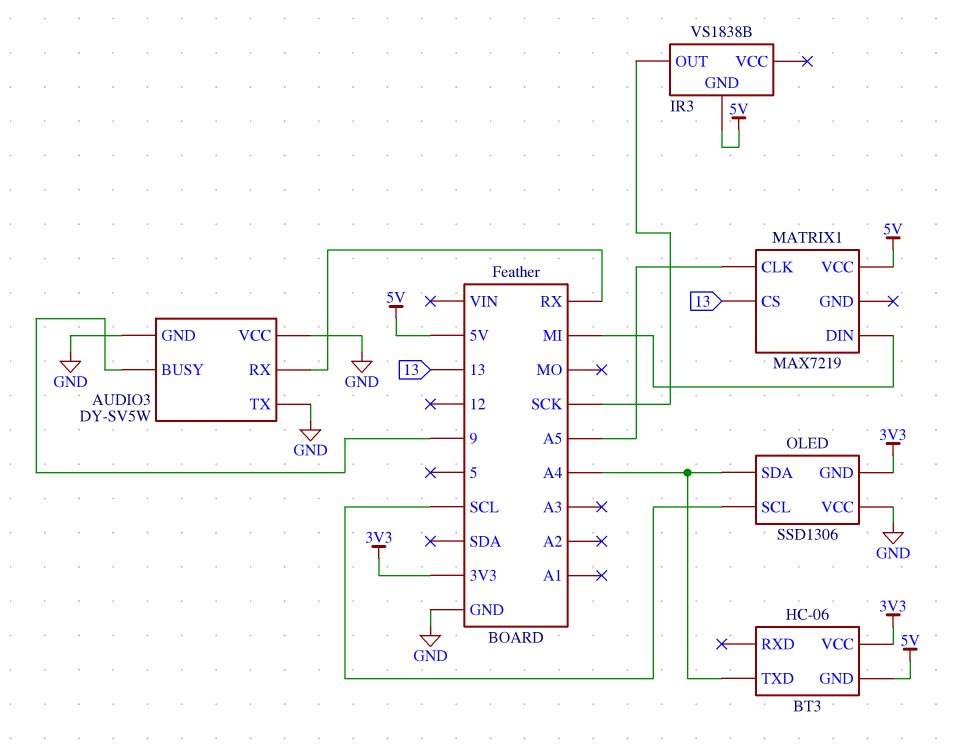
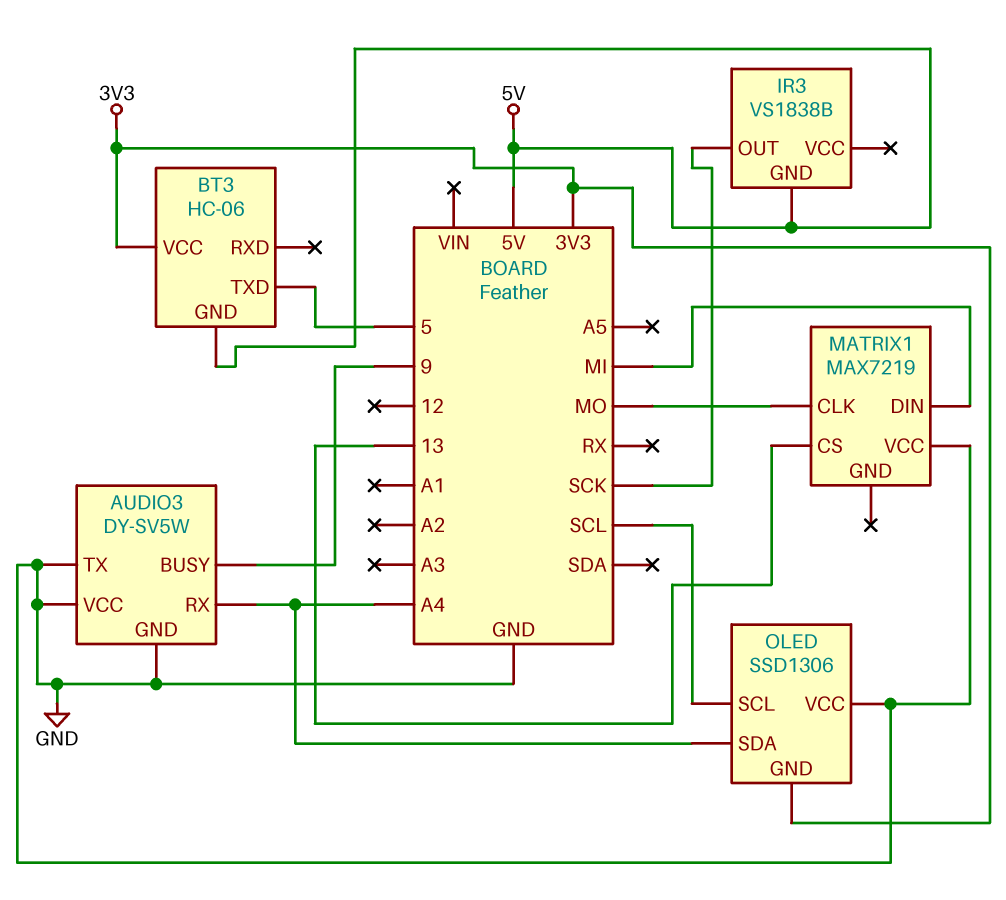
AUDIO3 pin RX: RX -> A4
BT3 pin TXD: A4 -> 5
MATRIX1 pin CLK: A5 -> MO
MATRIX1 pin VCC: 5V -> GND

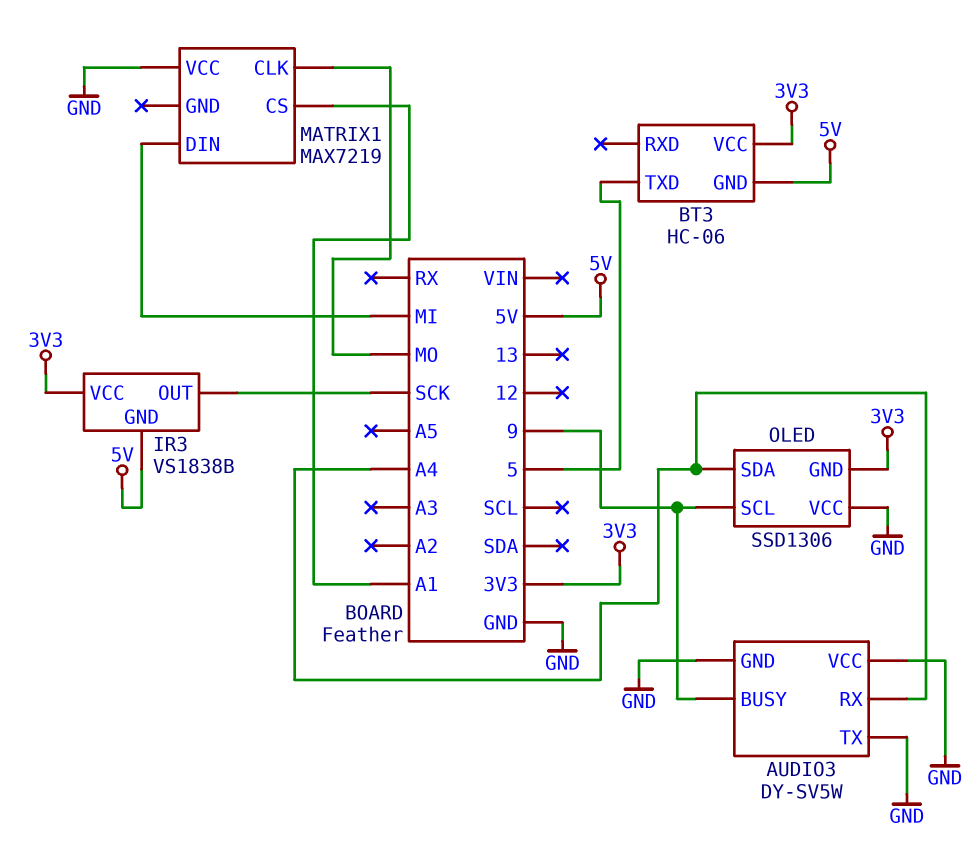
IR3 pin VCC: none -> 3V3
MATRIX1 pin CS: 13 -> A1
OLED pin SCL: SCL -> 9

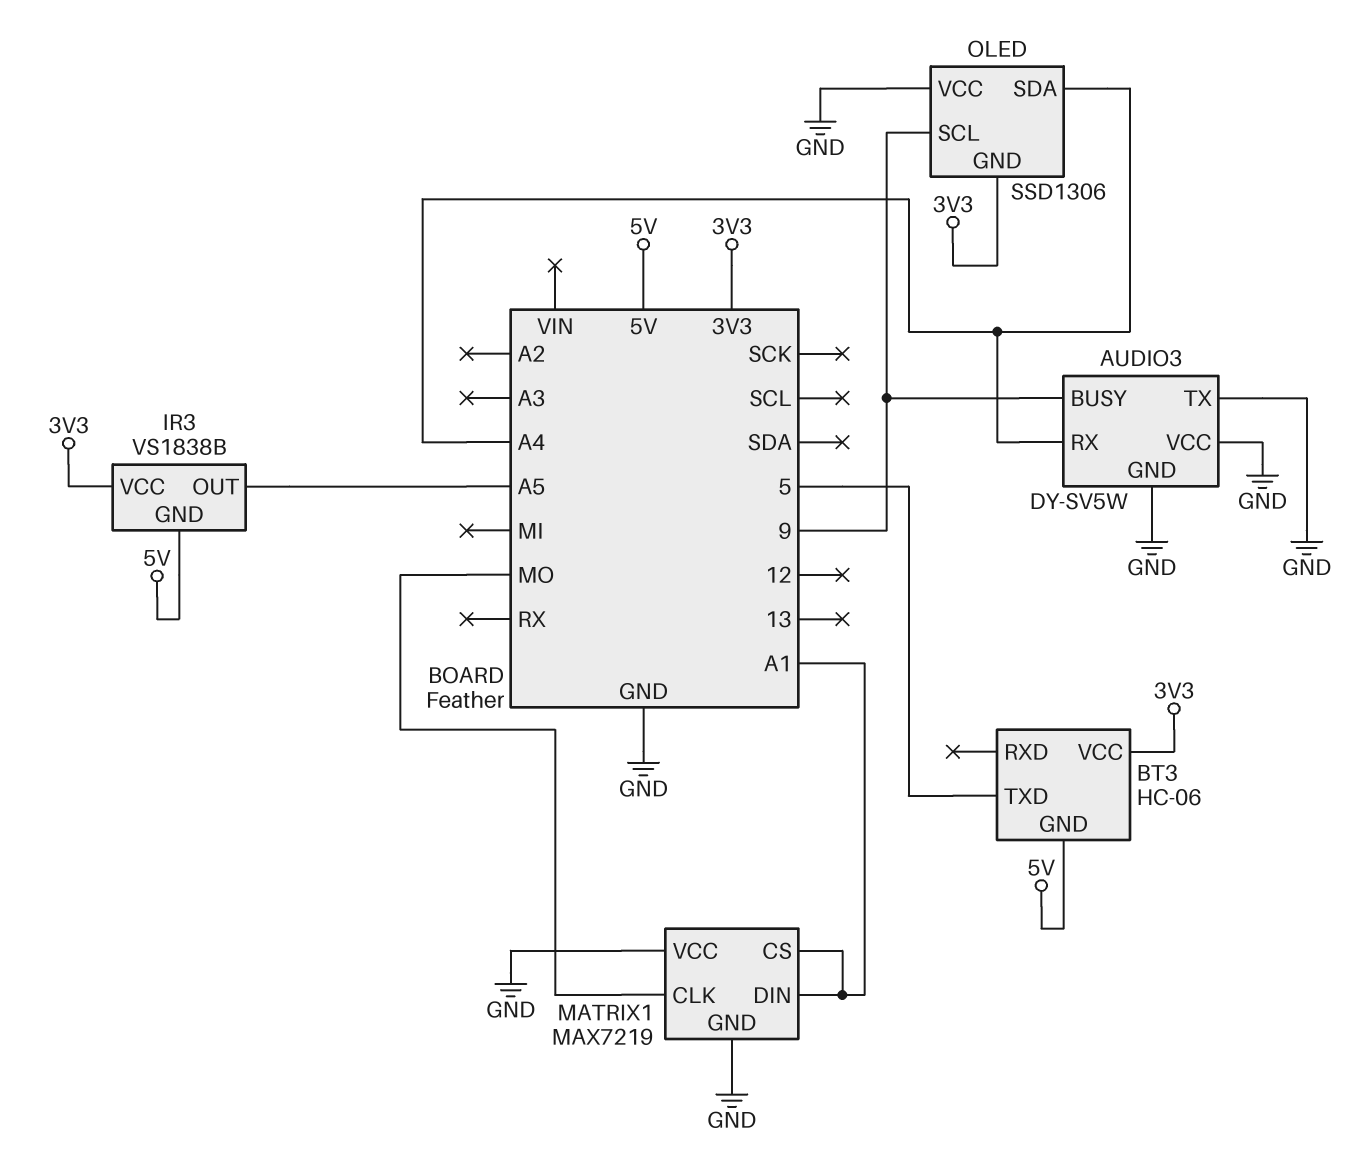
IR3 pin OUT: SCK -> A5
MATRIX1 pin DIN: MI -> A1
MATRIX1 pin GND: none -> GND

